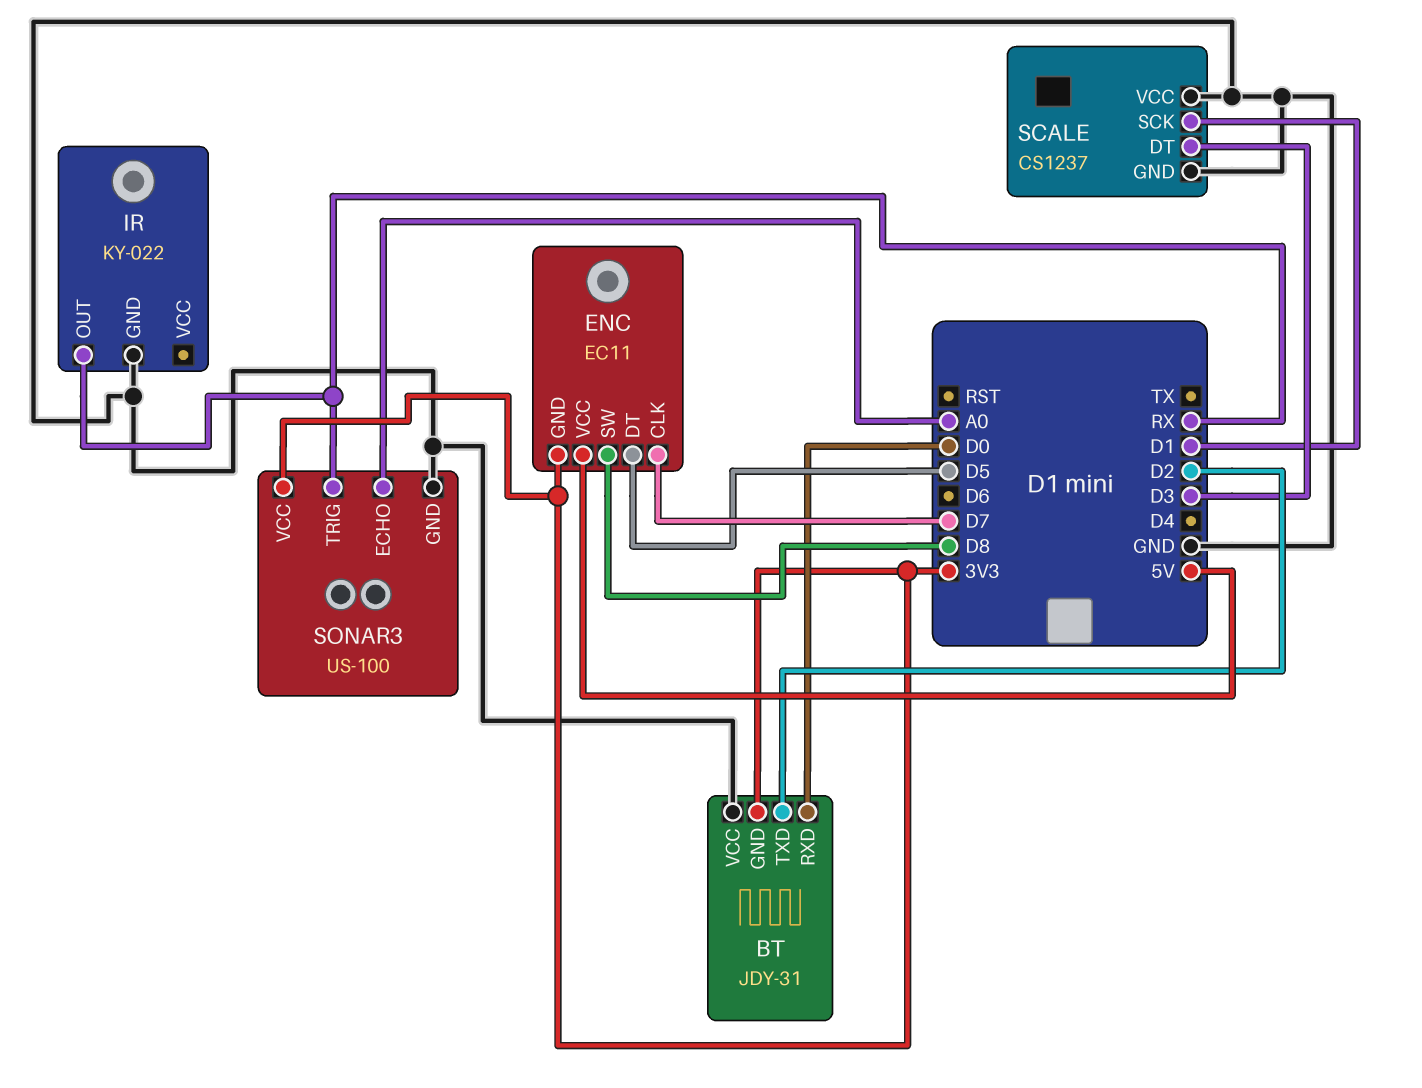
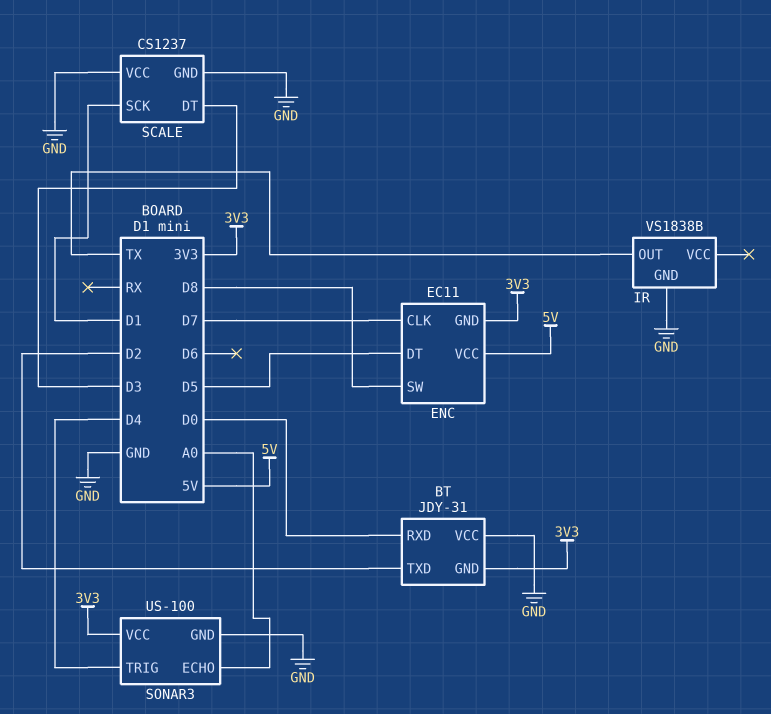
IR: KY-022 -> VS1838B
IR pin OUT: RX -> TX
SONAR3 pin TRIG: RX -> D4

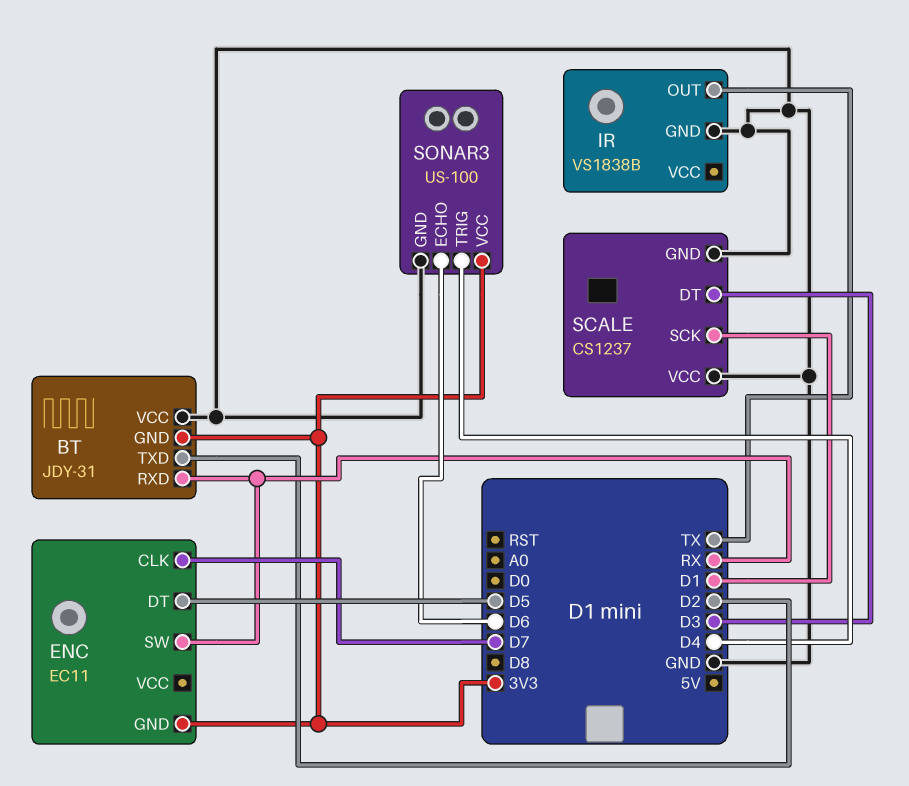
BT pin RXD: D0 -> RX
ENC pin SW: D8 -> RX
ENC pin VCC: 5V -> none
SONAR3 pin ECHO: A0 -> D6

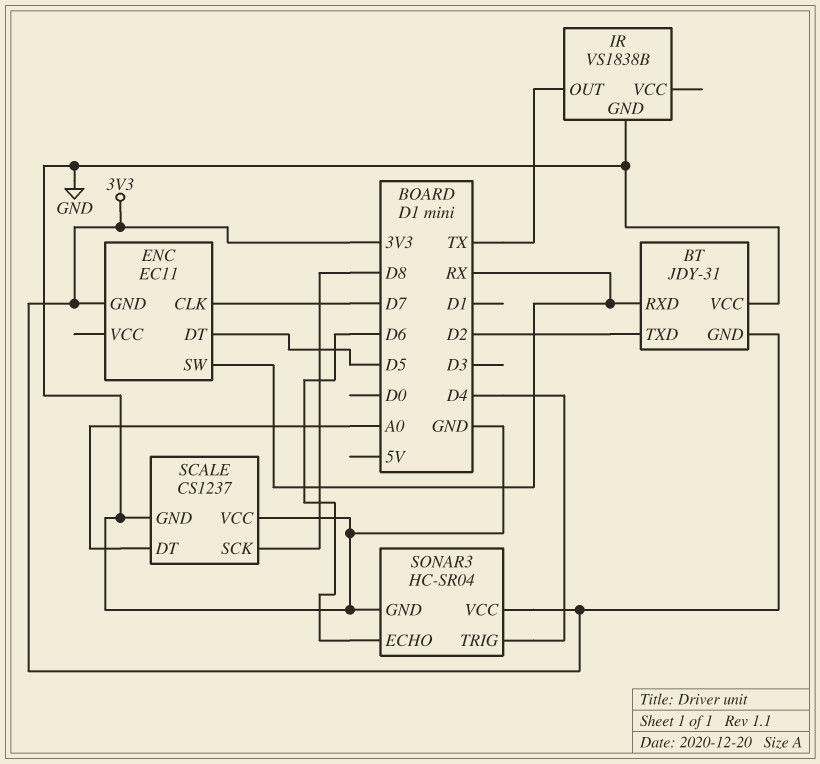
SCALE pin DT: D3 -> A0
SCALE pin SCK: D1 -> D8
SONAR3: US-100 -> HC-SR04

